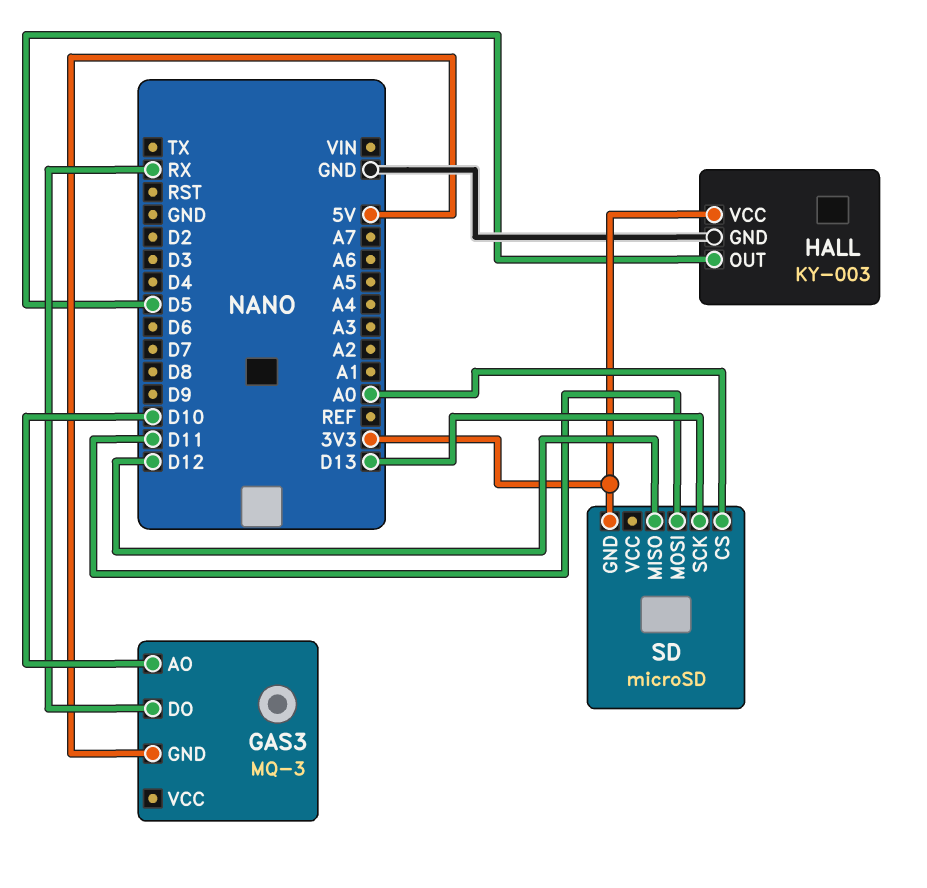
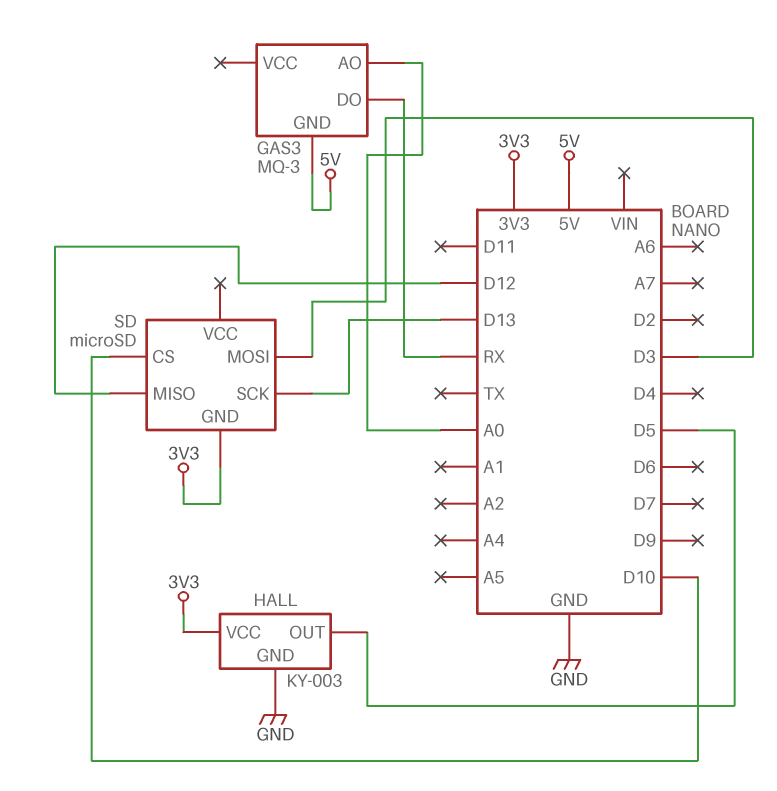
GAS3 pin AO: D10 -> A0
SD pin CS: A0 -> D10
SD pin MOSI: D11 -> D3

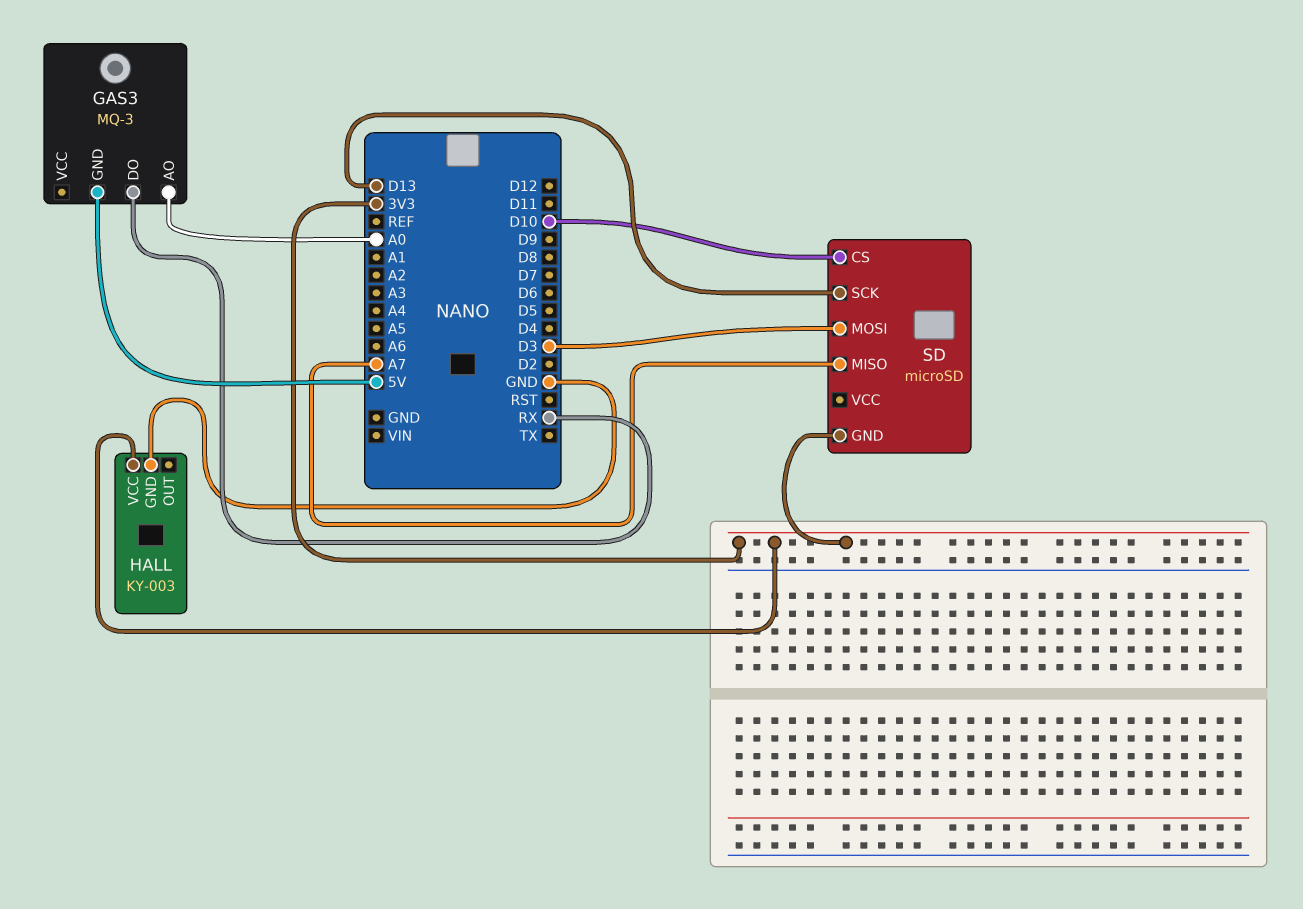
HALL pin OUT: D5 -> none
SD pin MISO: D12 -> A7

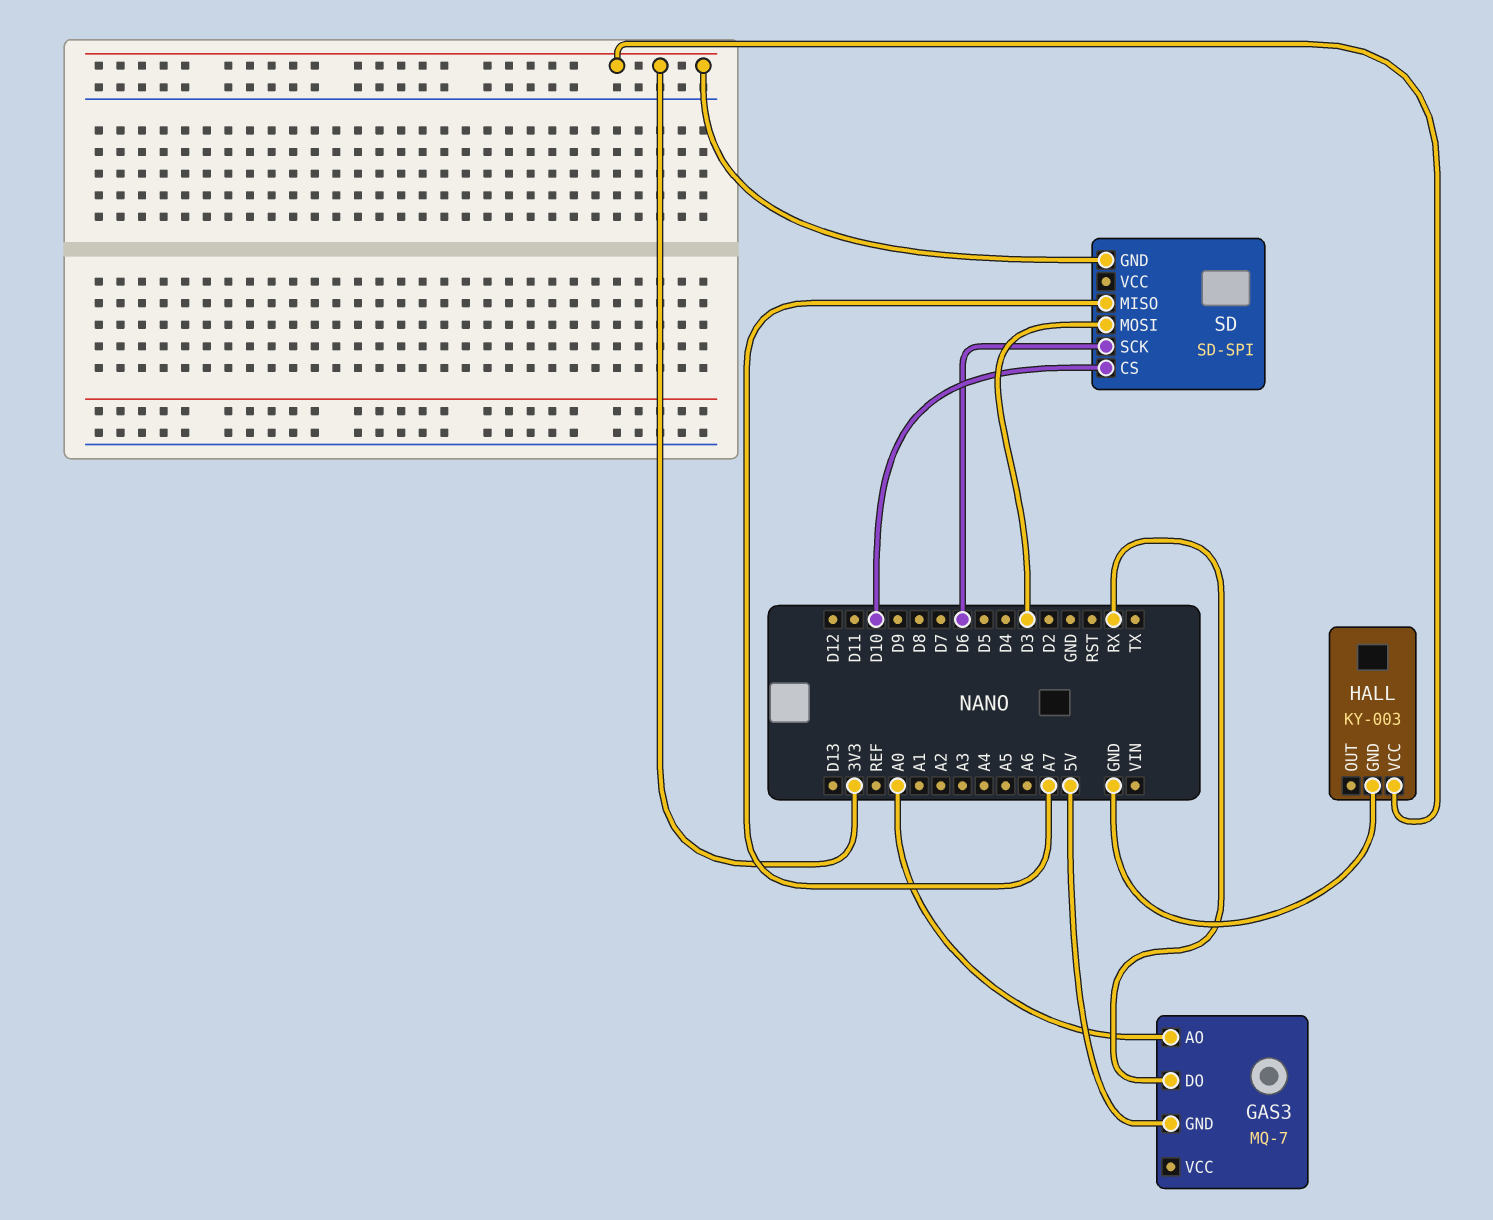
GAS3: MQ-3 -> MQ-7
SD: microSD -> SD-SPI
SD pin SCK: D13 -> D6

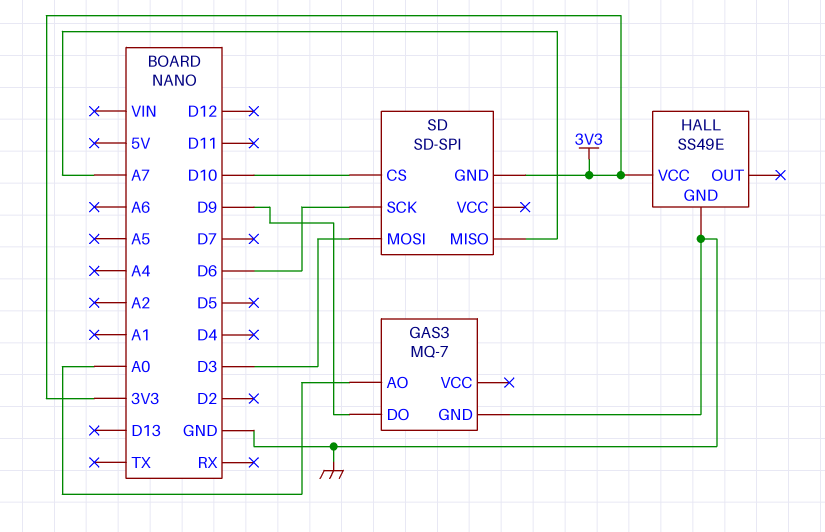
GAS3 pin DO: RX -> D9
GAS3 pin GND: 5V -> GND
HALL: KY-003 -> SS49E

